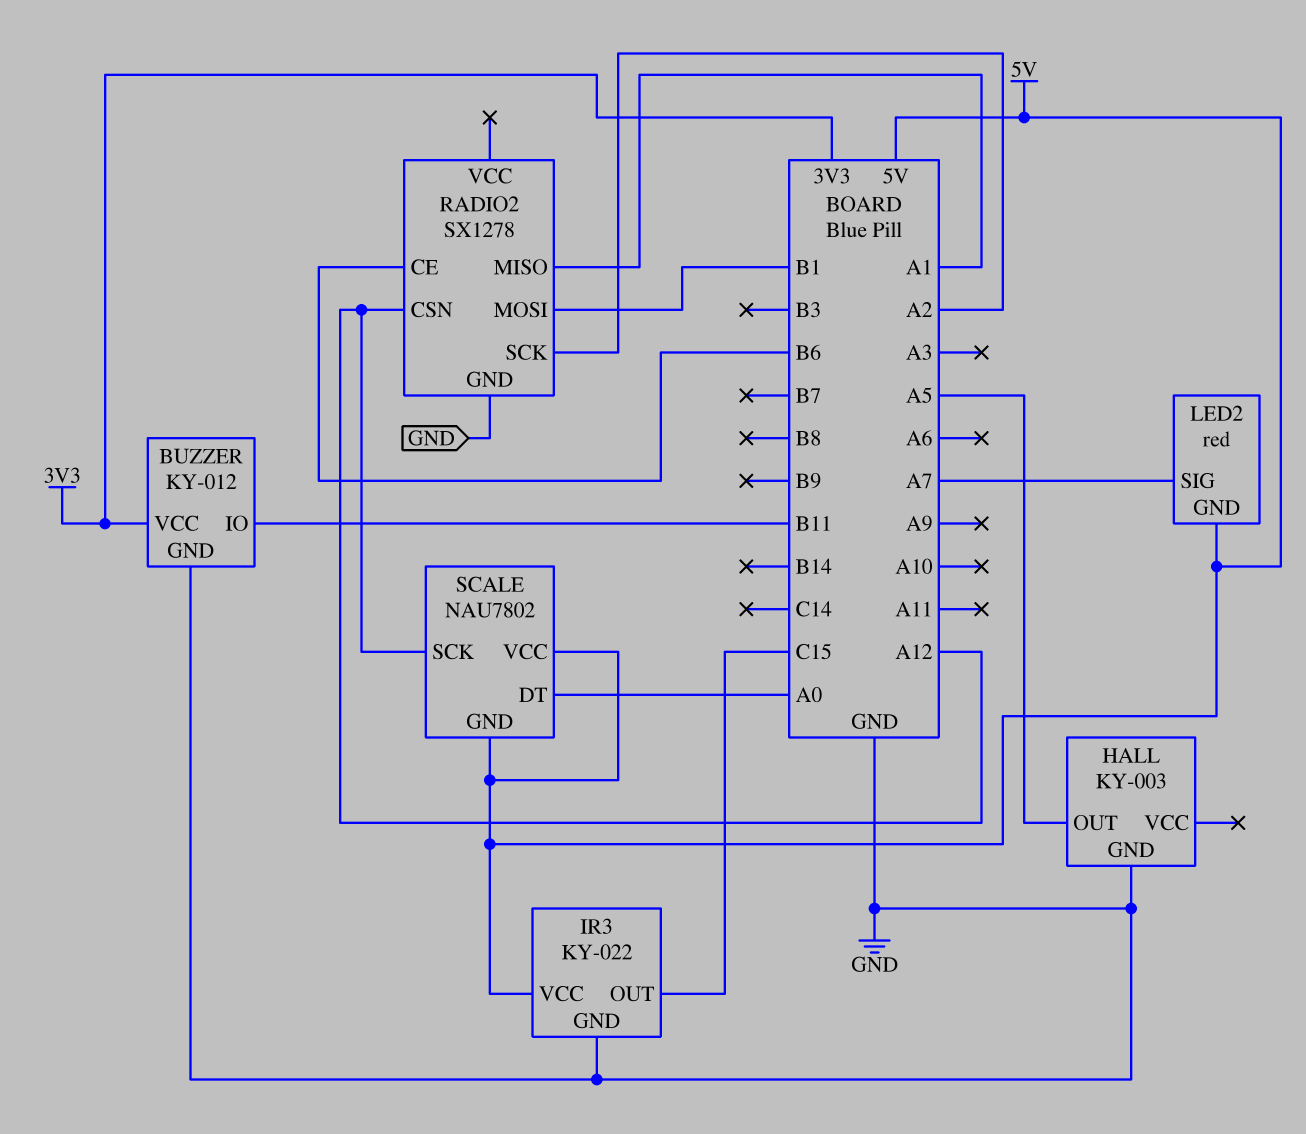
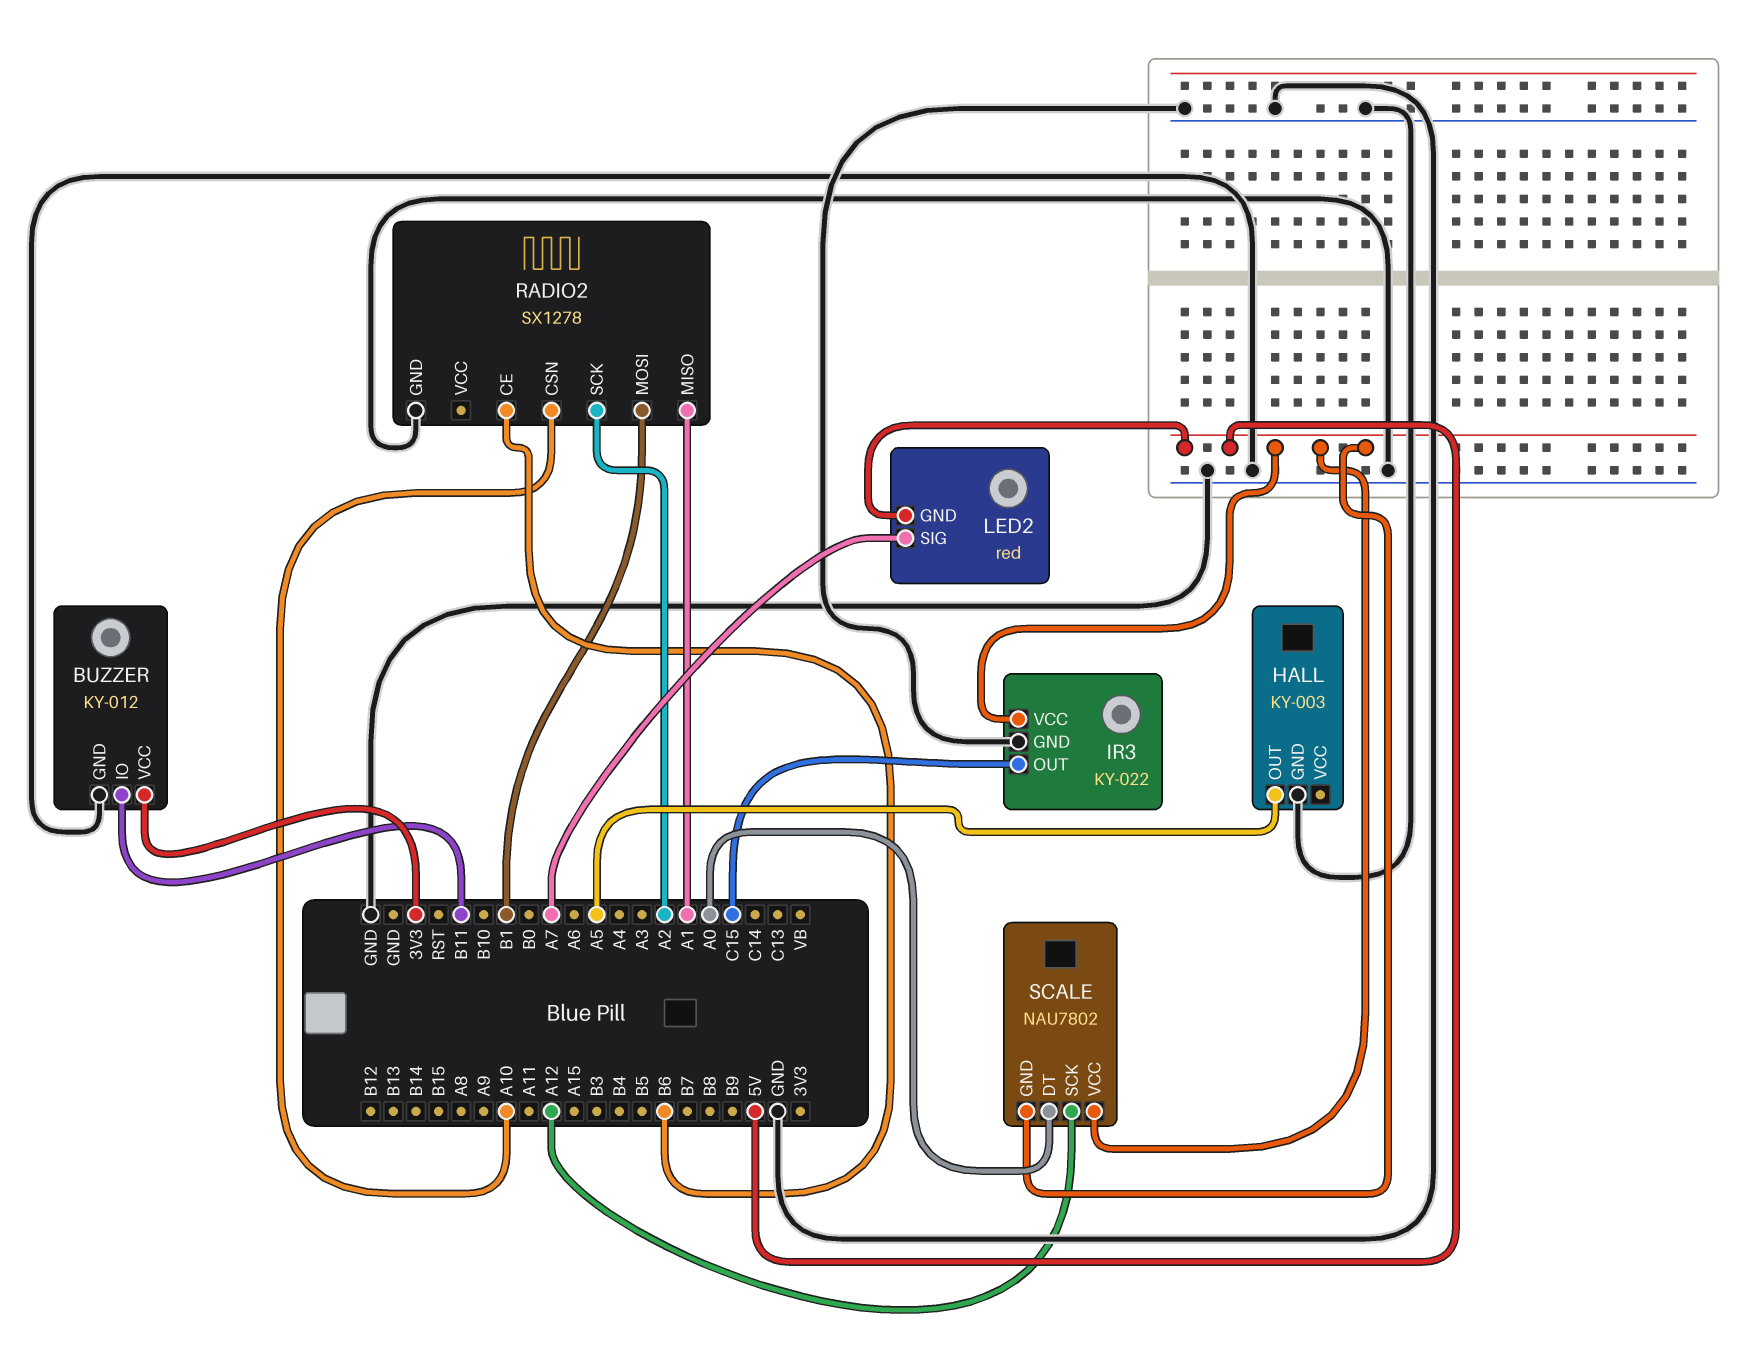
RADIO2 pin CSN: A12 -> A10

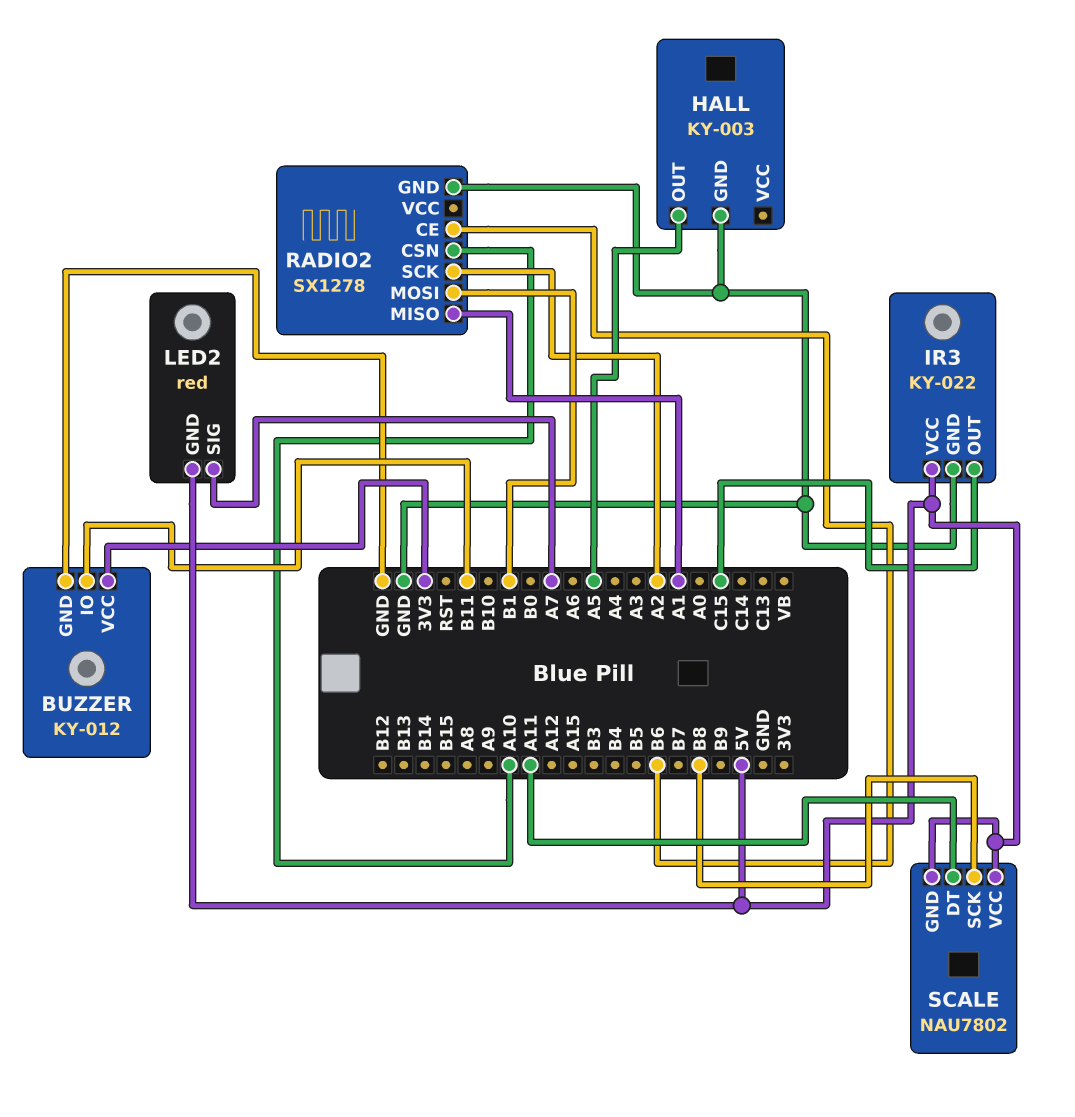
SCALE pin DT: A0 -> A11
SCALE pin SCK: A12 -> B8

